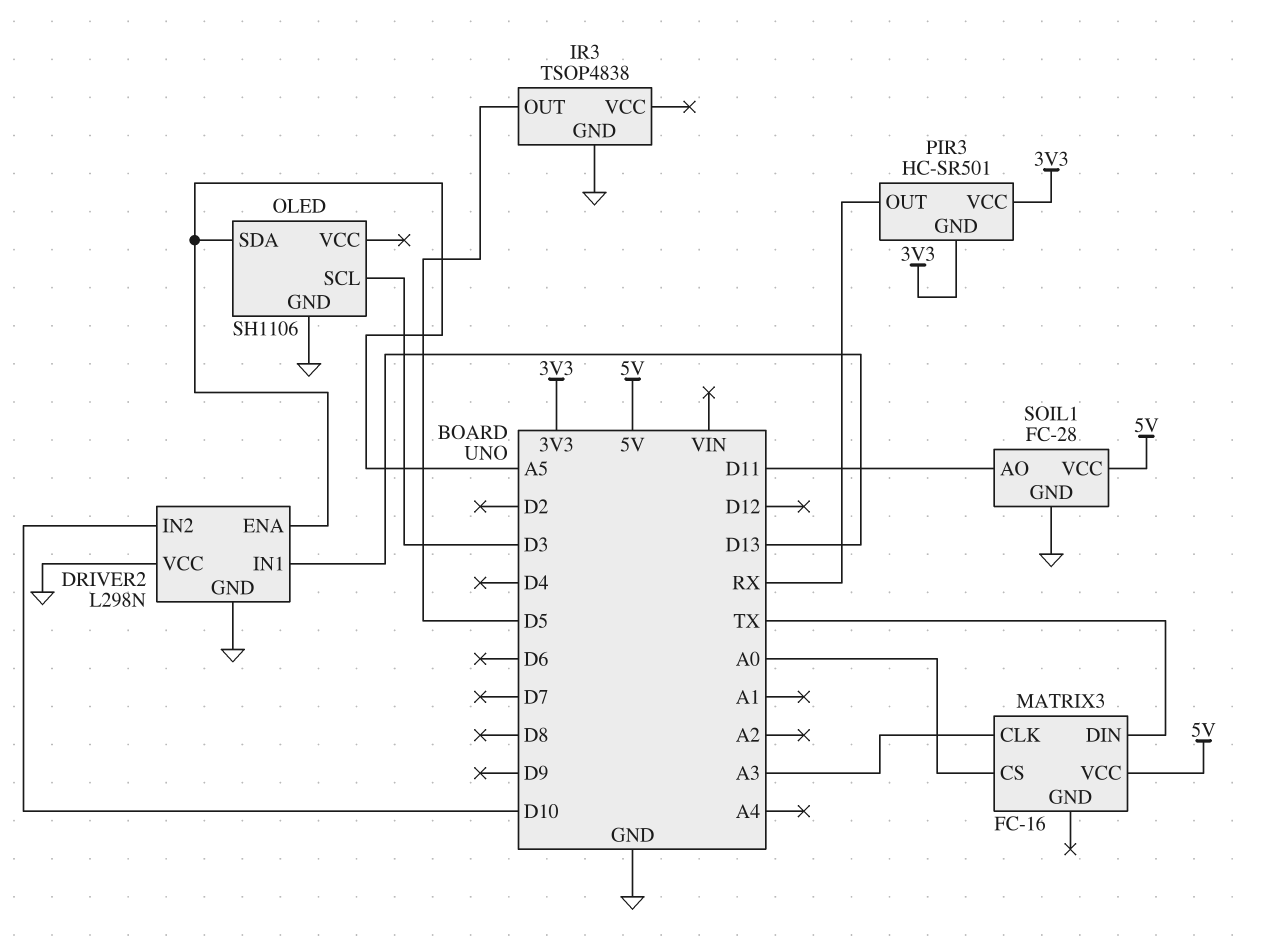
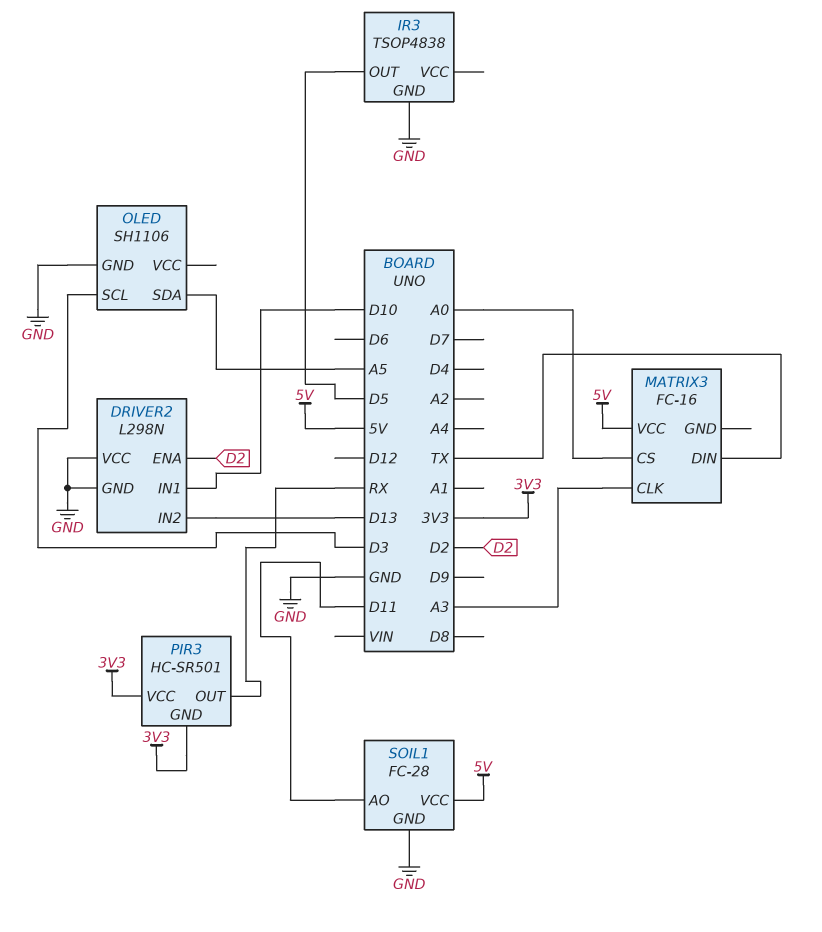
DRIVER2 pin ENA: A5 -> D2
DRIVER2 pin IN1: D13 -> D10
DRIVER2 pin IN2: D10 -> D13

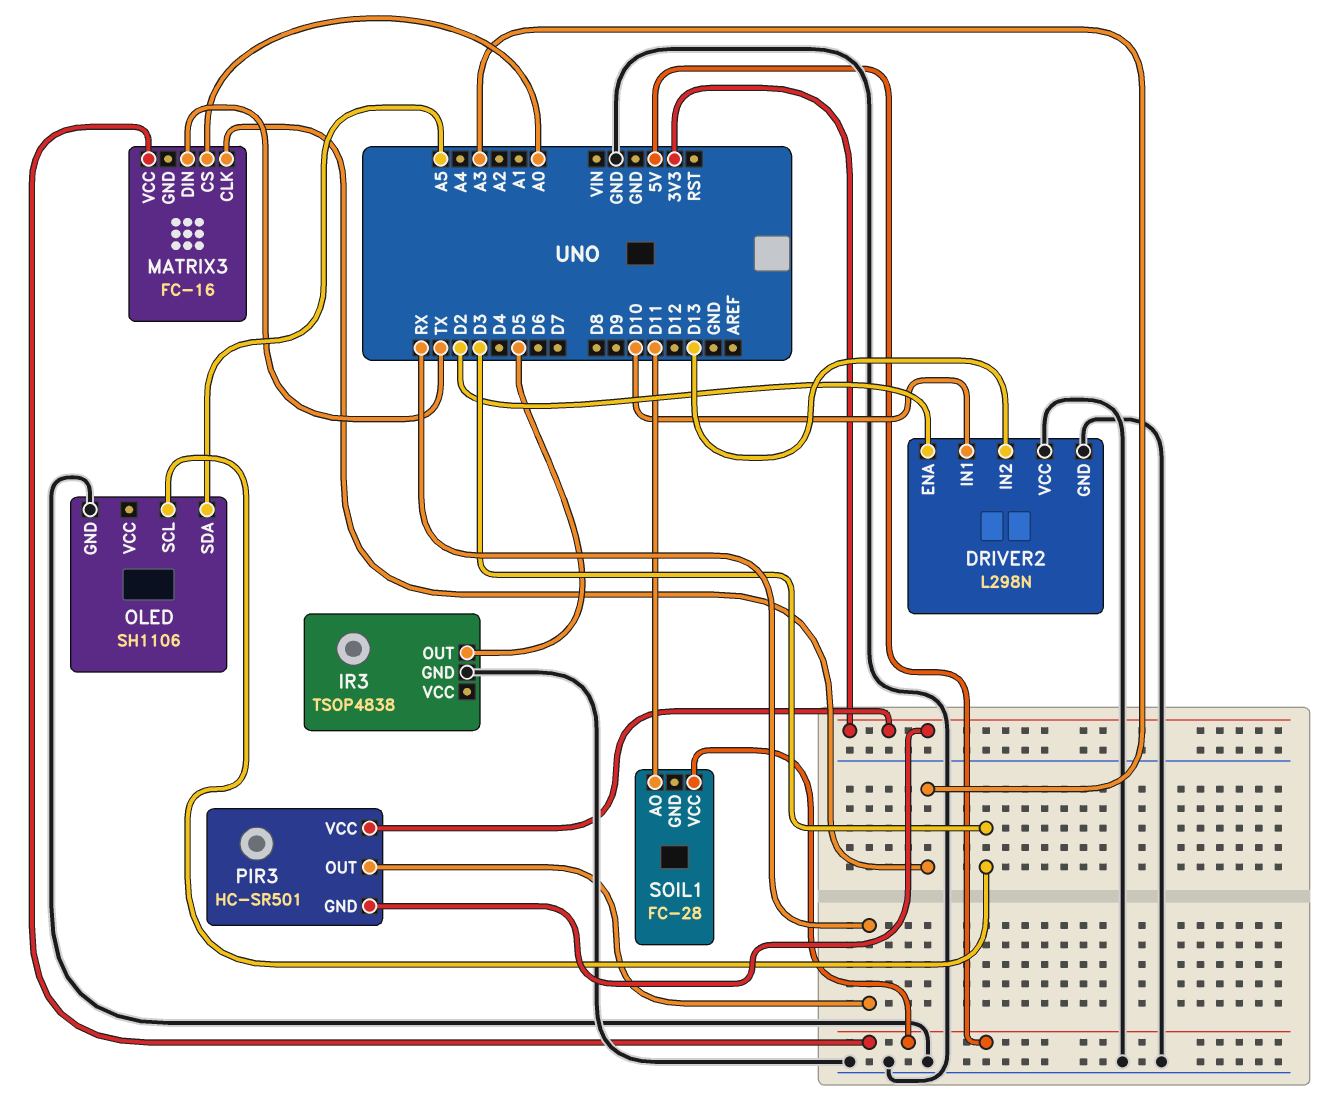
SOIL1 pin GND: GND -> none

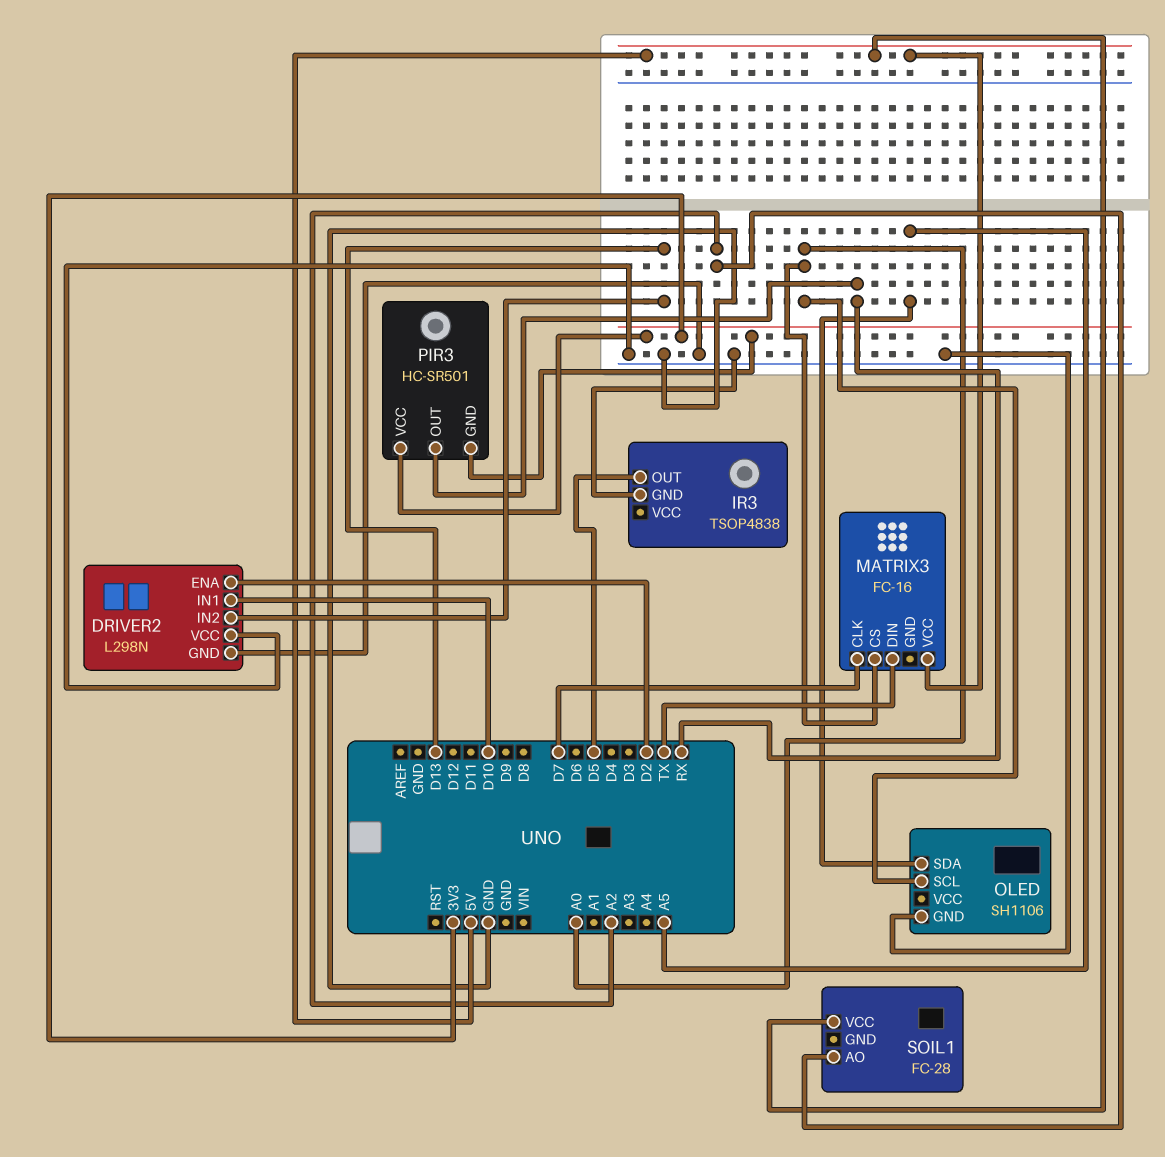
MATRIX3 pin CLK: A3 -> D7
OLED pin SCL: D3 -> A0
SOIL1 pin AO: D11 -> A2

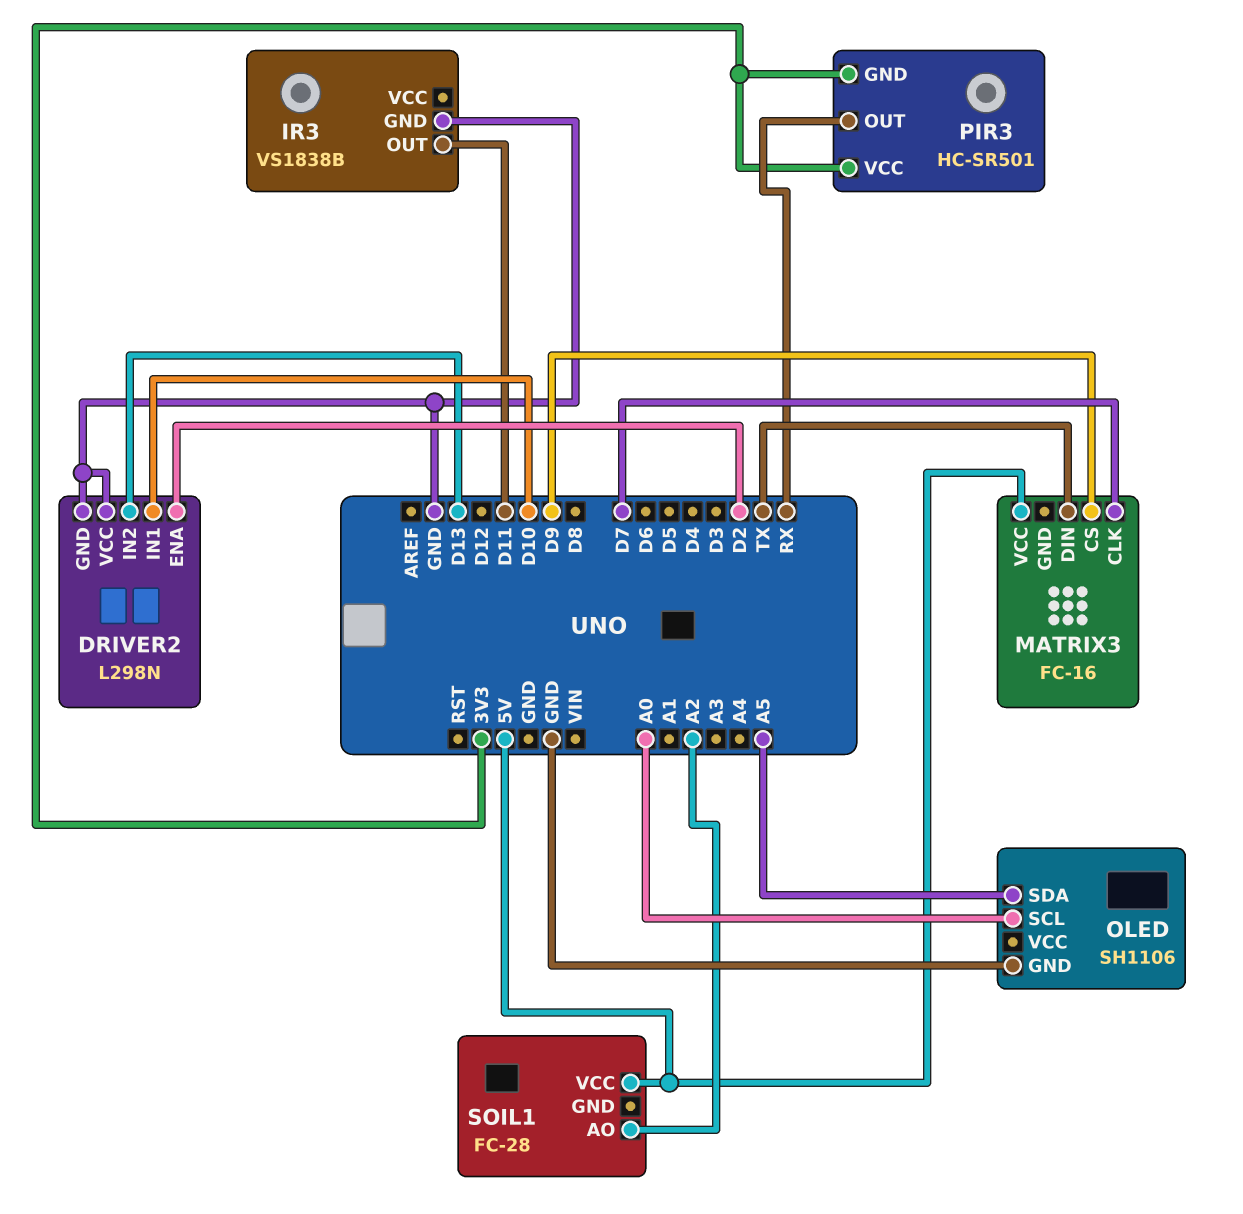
IR3: TSOP4838 -> VS1838B
IR3 pin OUT: D5 -> D11
MATRIX3 pin CS: A0 -> D9

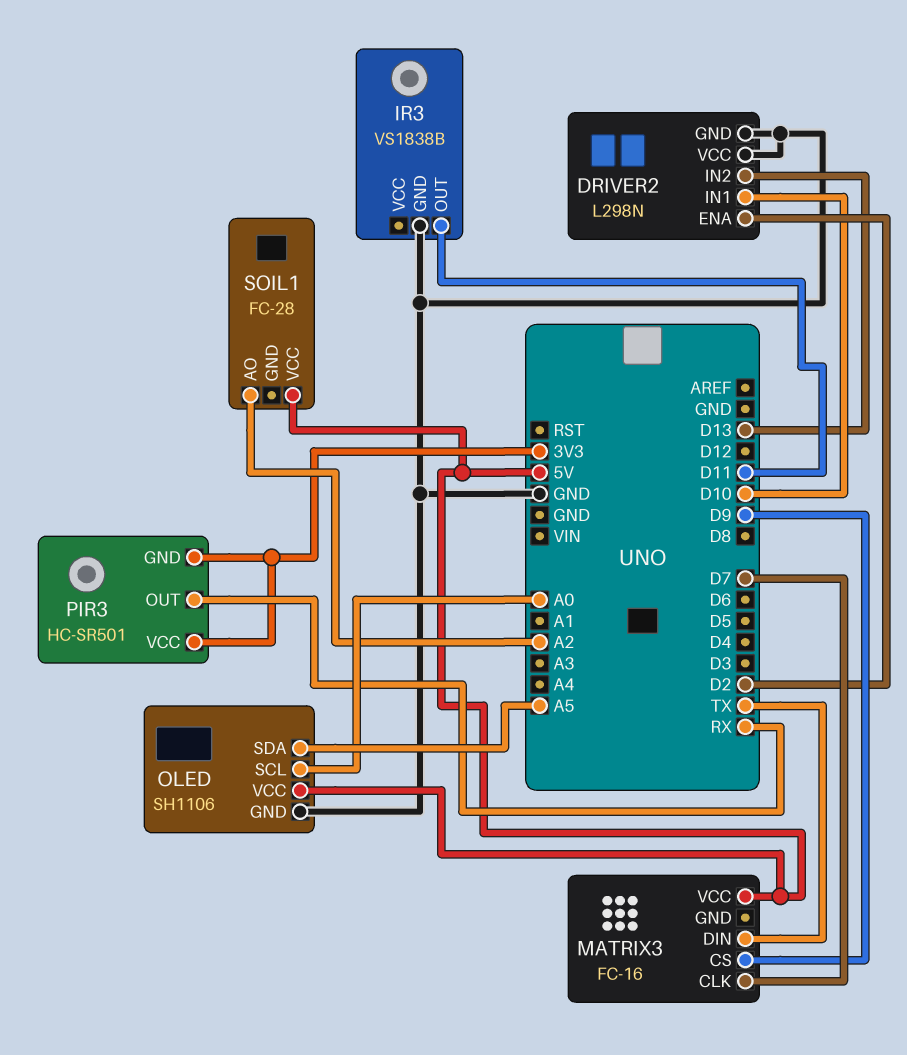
OLED pin VCC: none -> 5V

